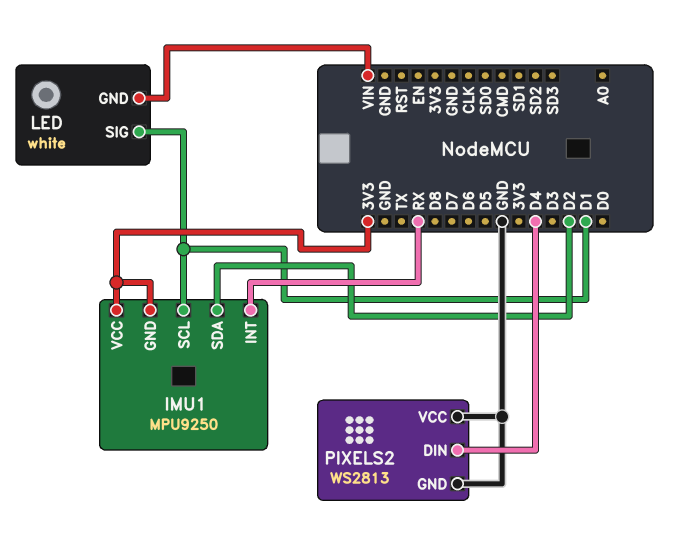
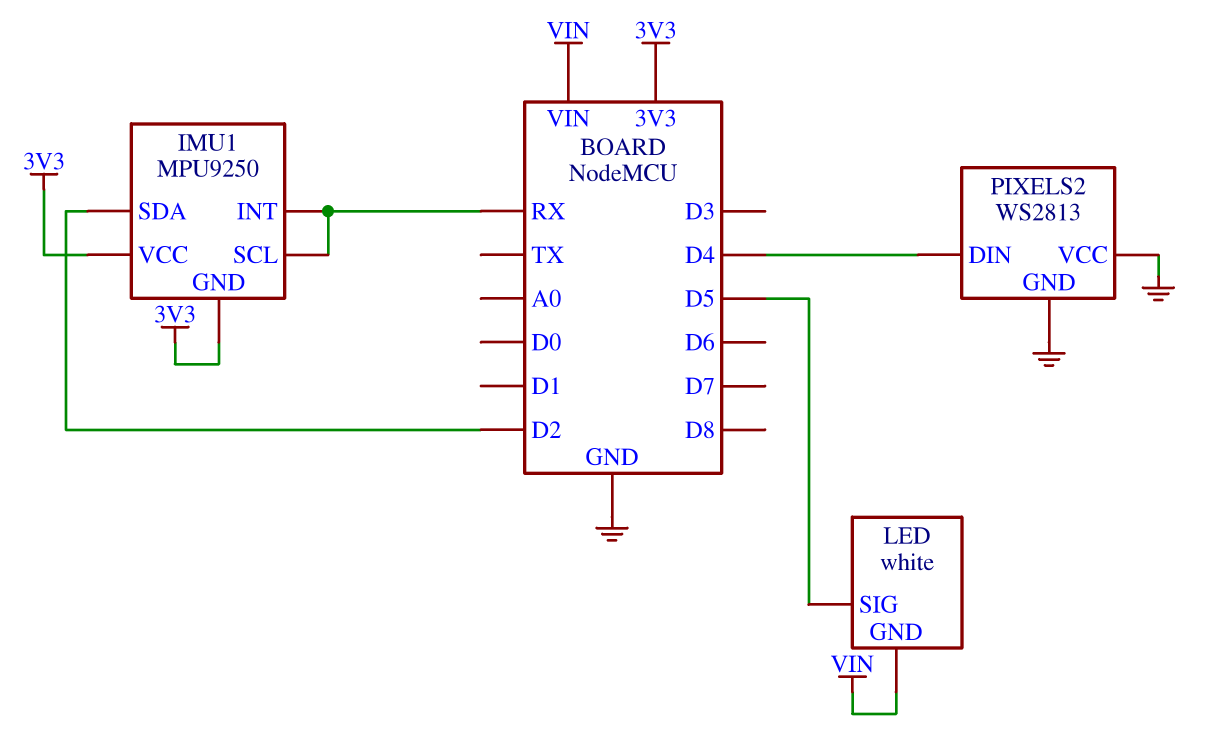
IMU1 pin SCL: D1 -> RX
LED pin SIG: D1 -> D5

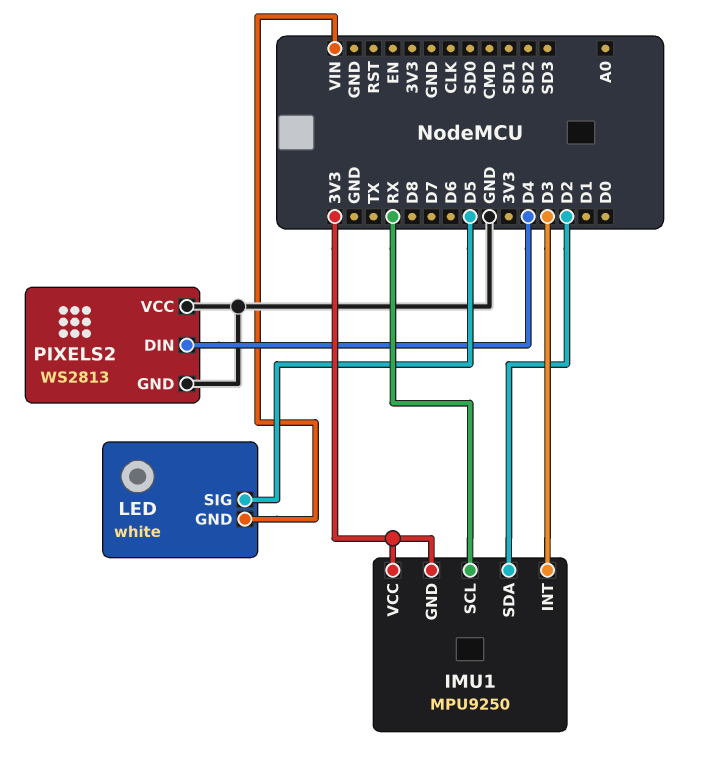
IMU1 pin INT: RX -> D3

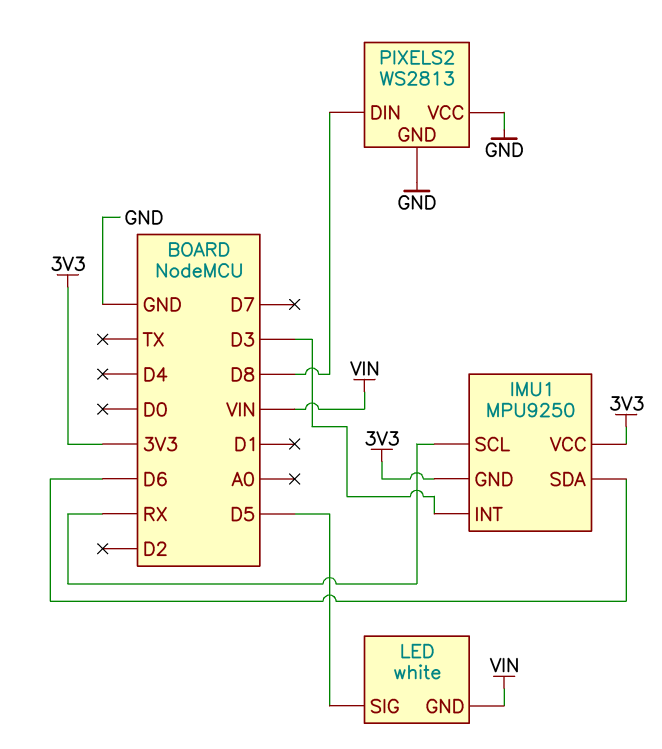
IMU1 pin SDA: D2 -> D6
PIXELS2 pin DIN: D4 -> D8

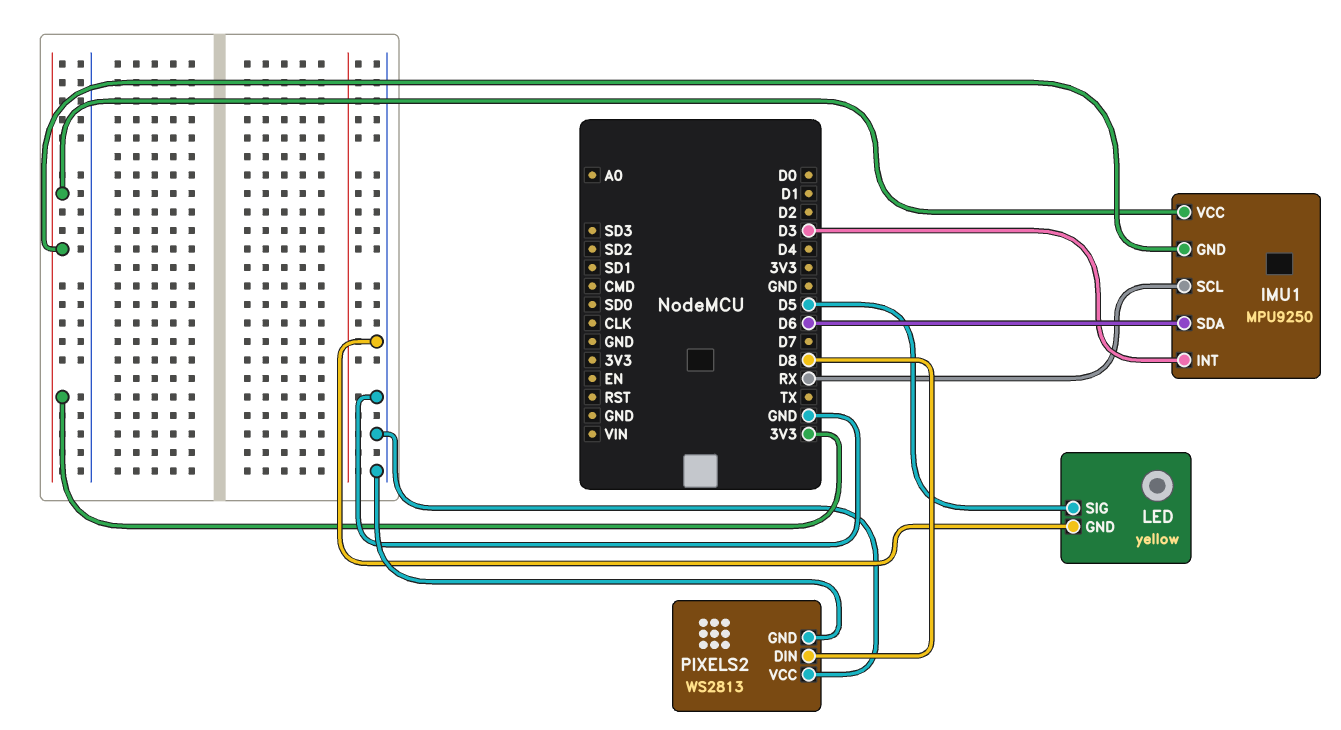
LED: white -> yellow
LED pin GND: VIN -> GND

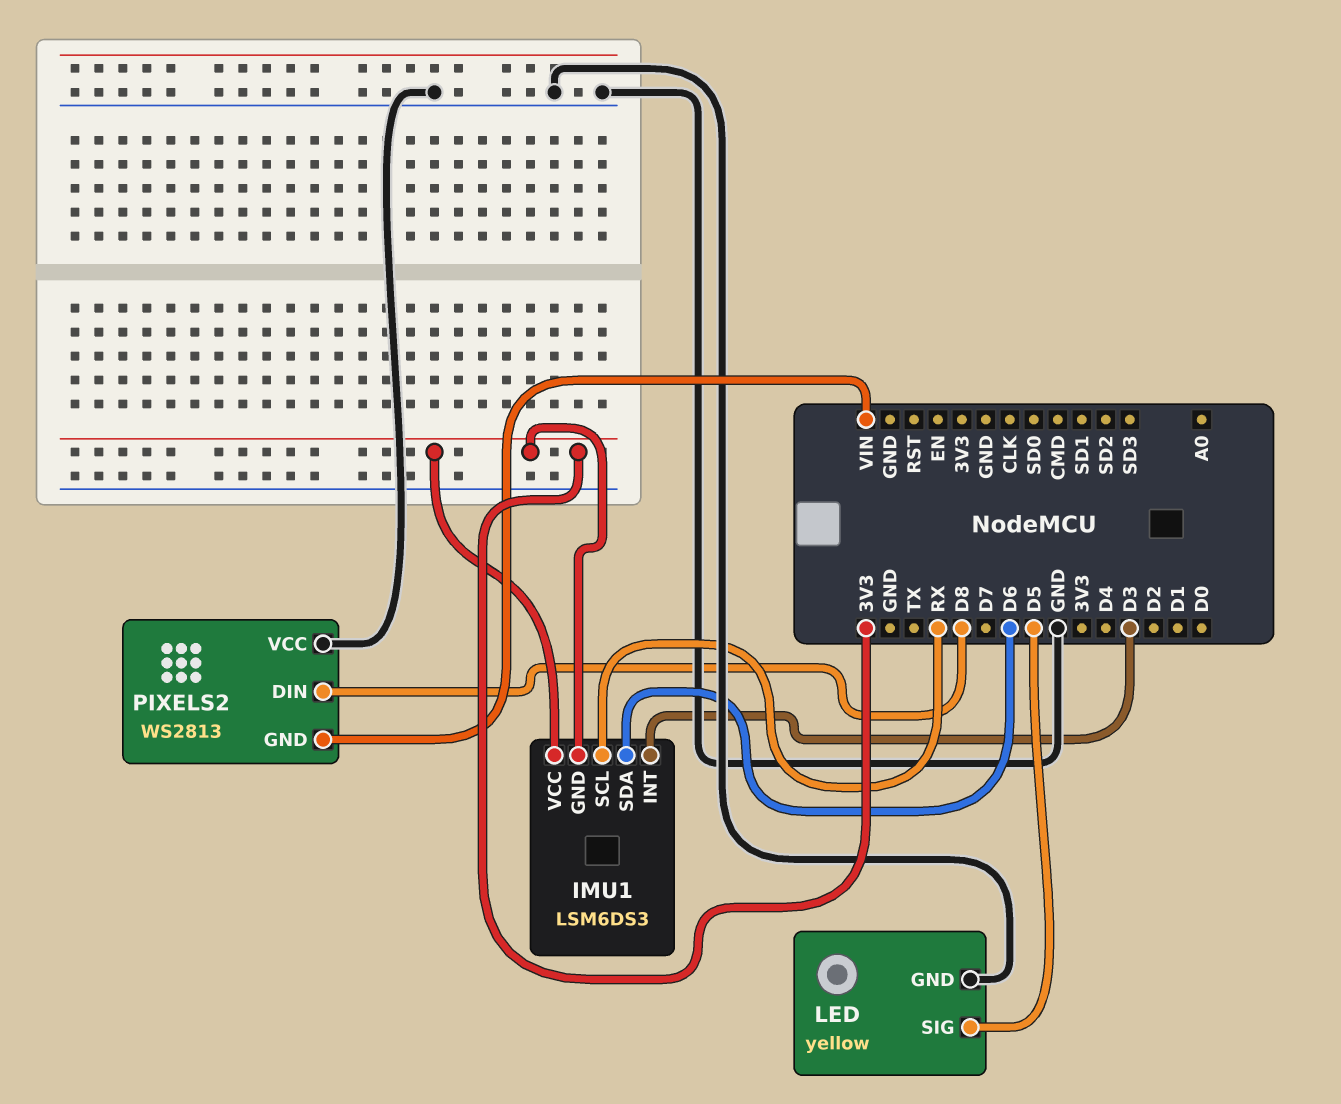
IMU1: MPU9250 -> LSM6DS3
PIXELS2 pin GND: GND -> VIN

